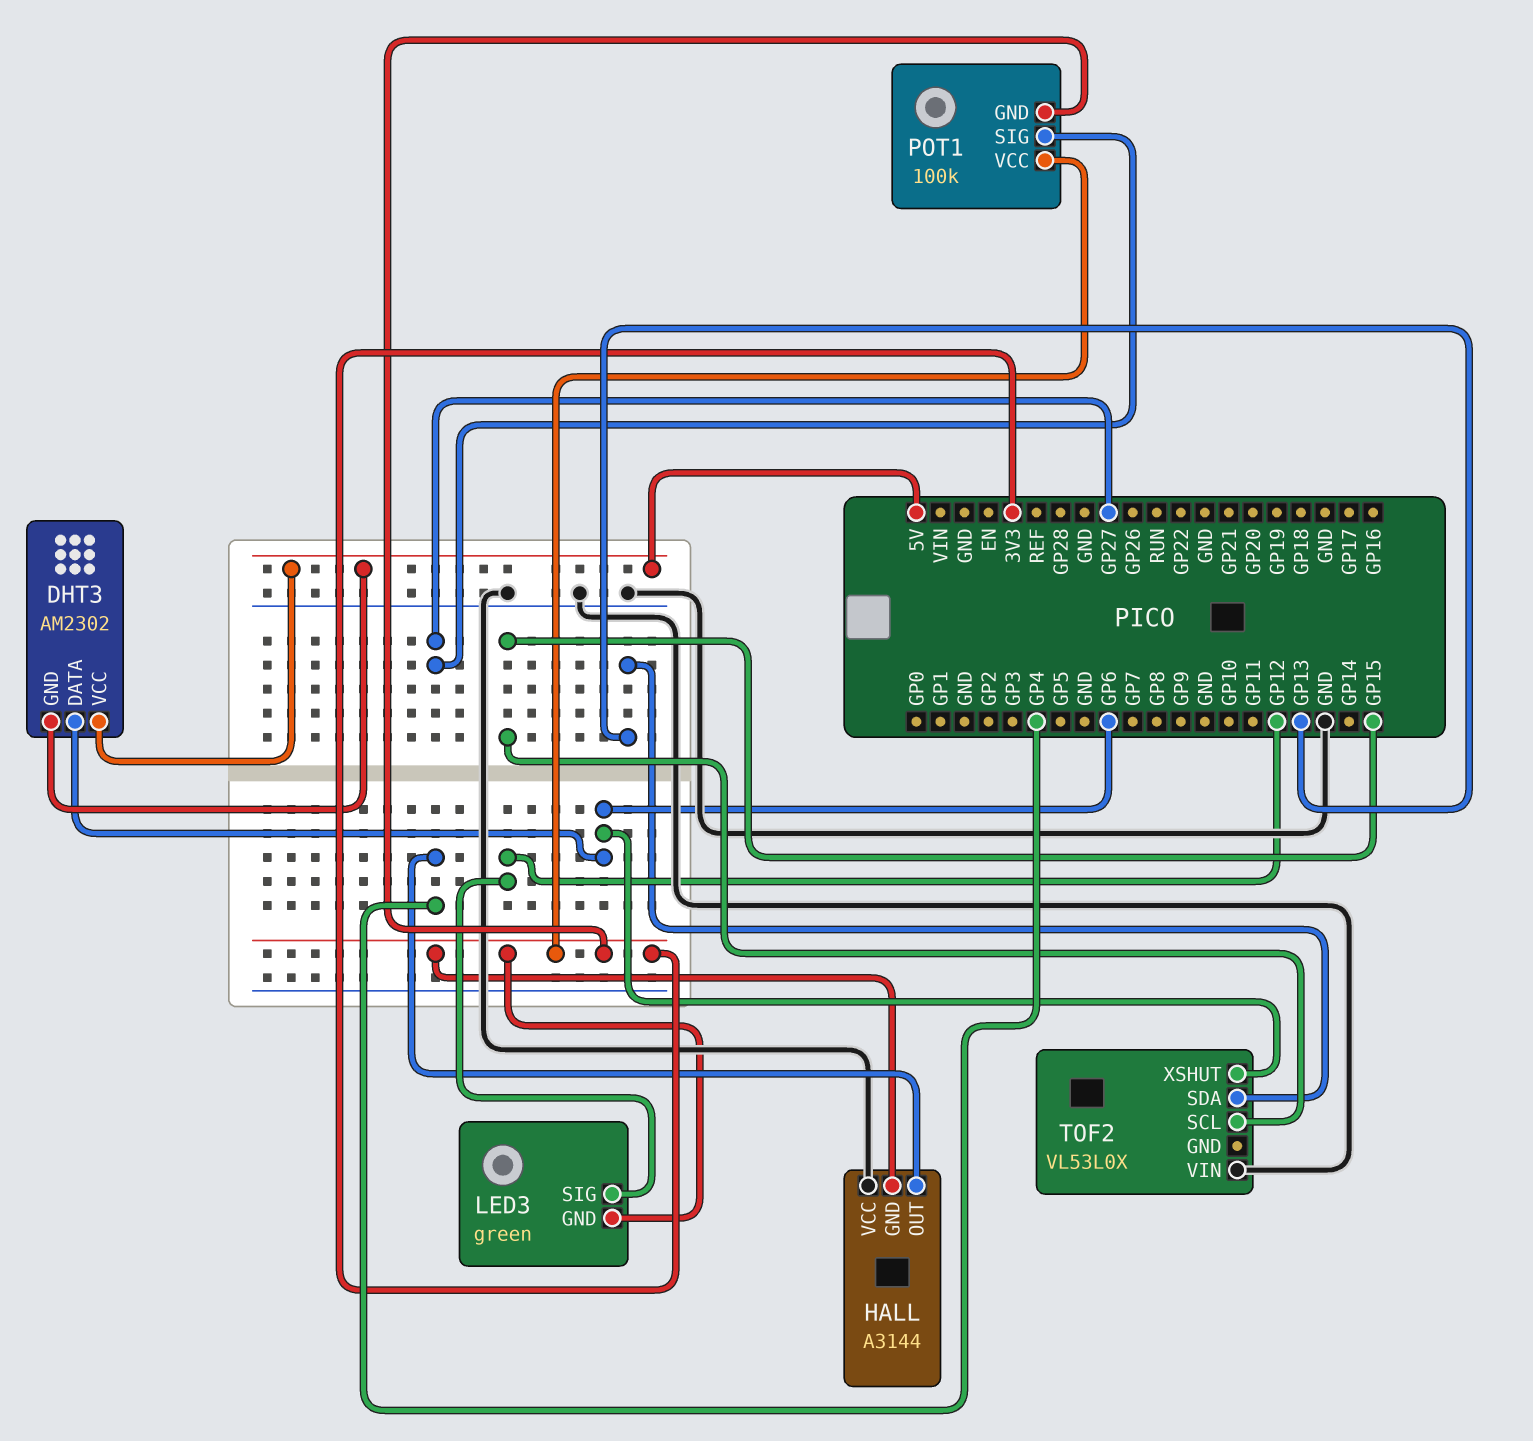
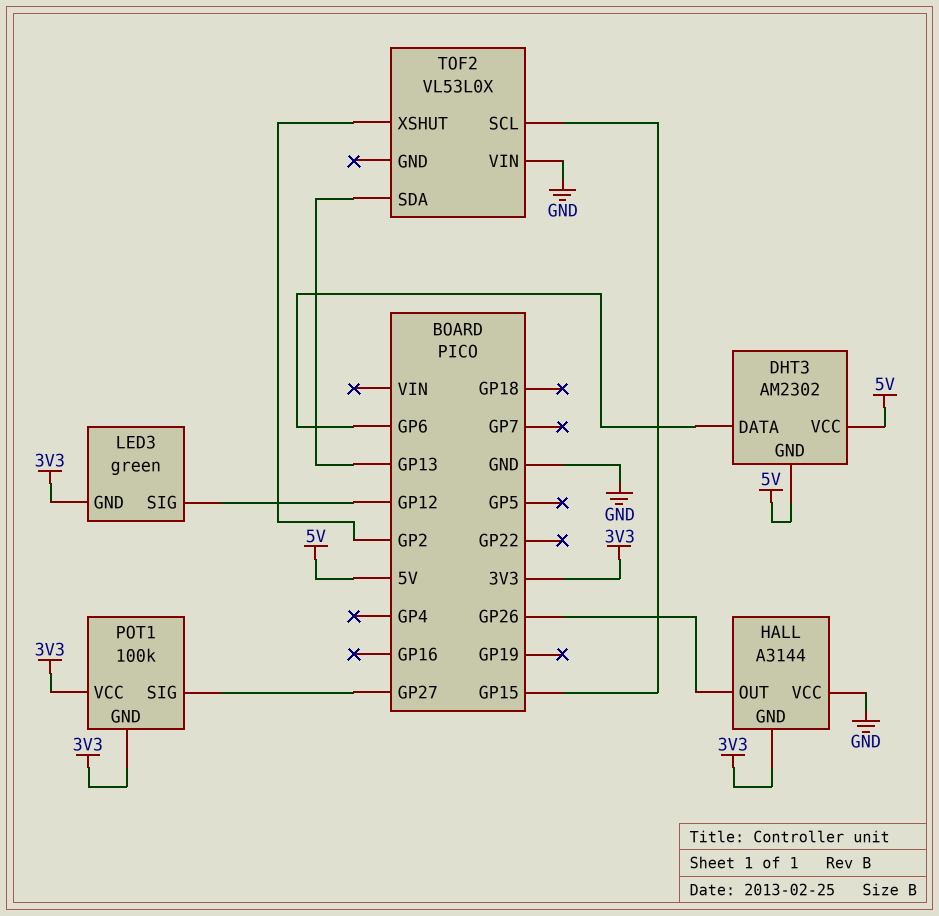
HALL pin OUT: GP4 -> GP26
TOF2 pin XSHUT: GP6 -> GP2

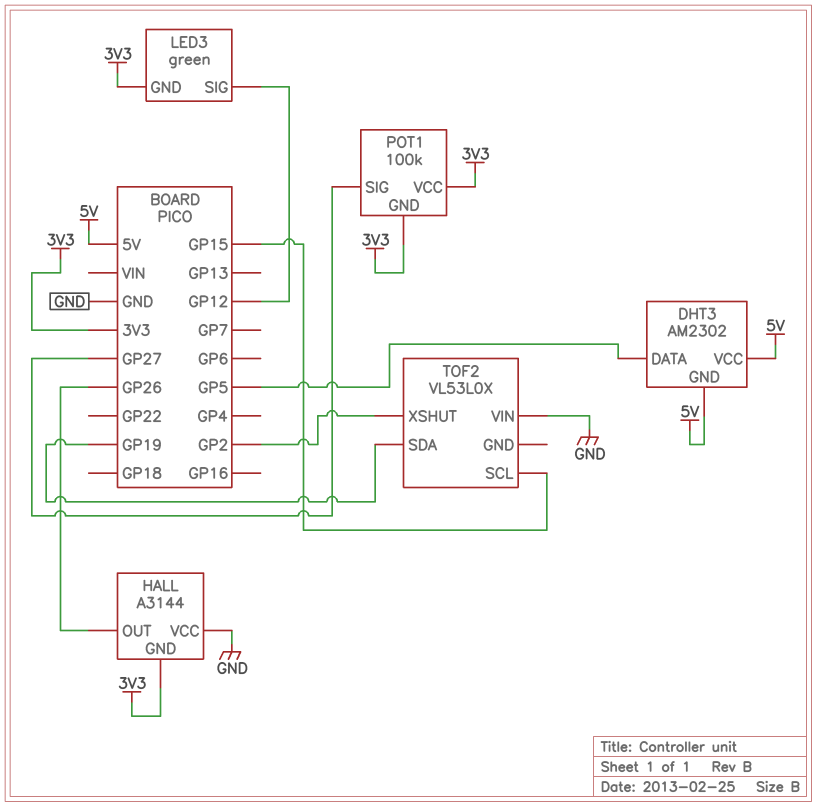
DHT3 pin DATA: GP6 -> GP5
TOF2 pin SDA: GP13 -> GP19

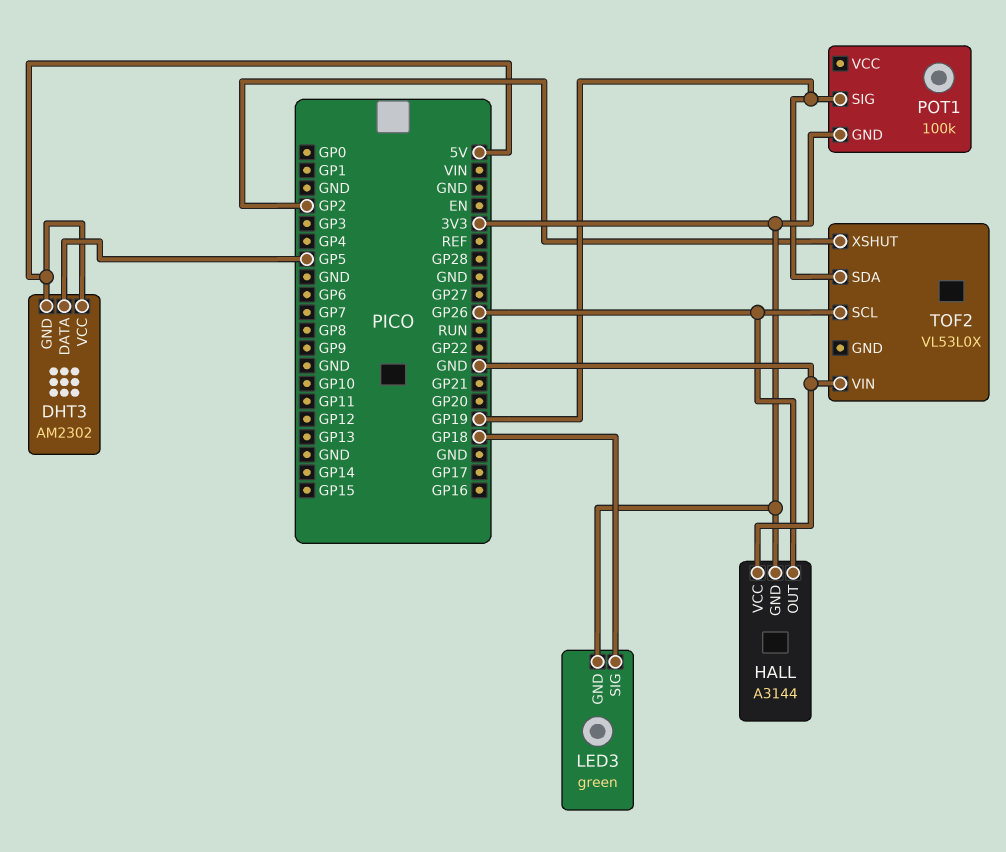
LED3 pin SIG: GP12 -> GP18
POT1 pin SIG: GP27 -> GP19
POT1 pin VCC: 3V3 -> none
TOF2 pin SCL: GP15 -> GP26

